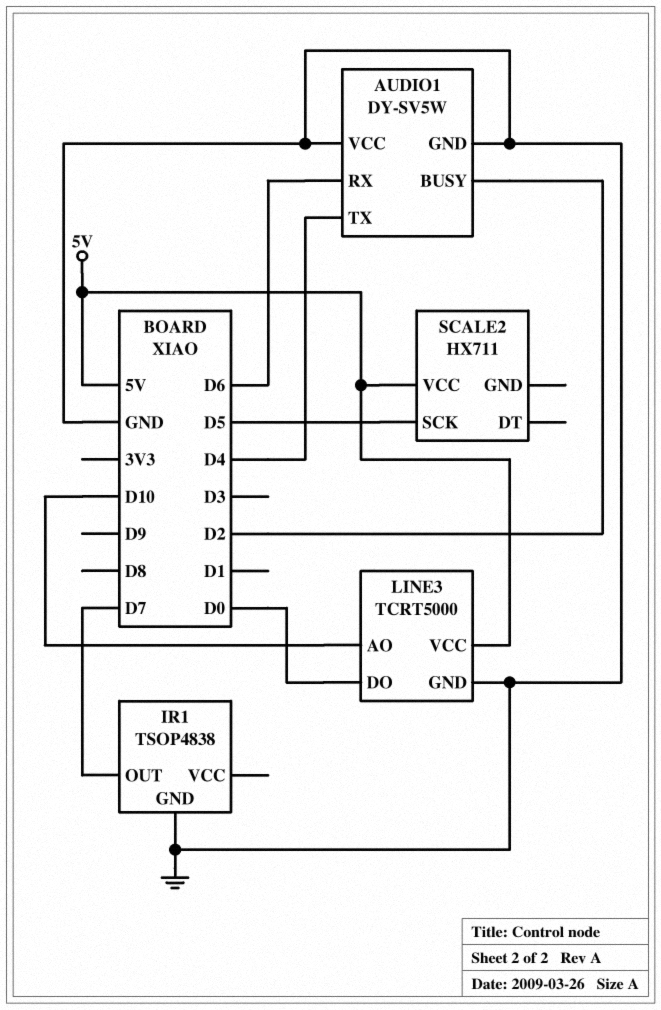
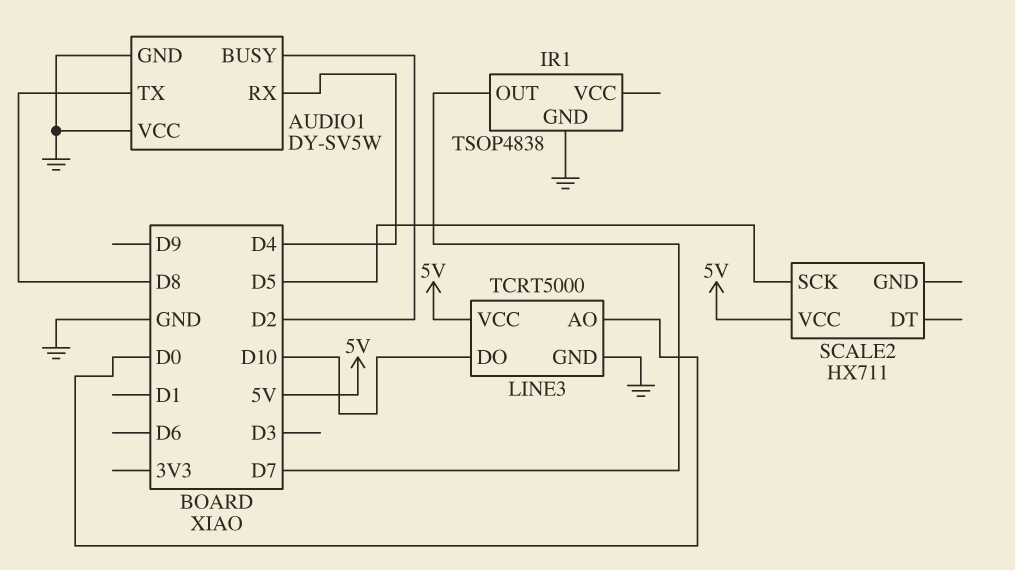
AUDIO1 pin RX: D6 -> D4
AUDIO1 pin TX: D4 -> D8
LINE3 pin AO: D10 -> D0
LINE3 pin DO: D0 -> D10

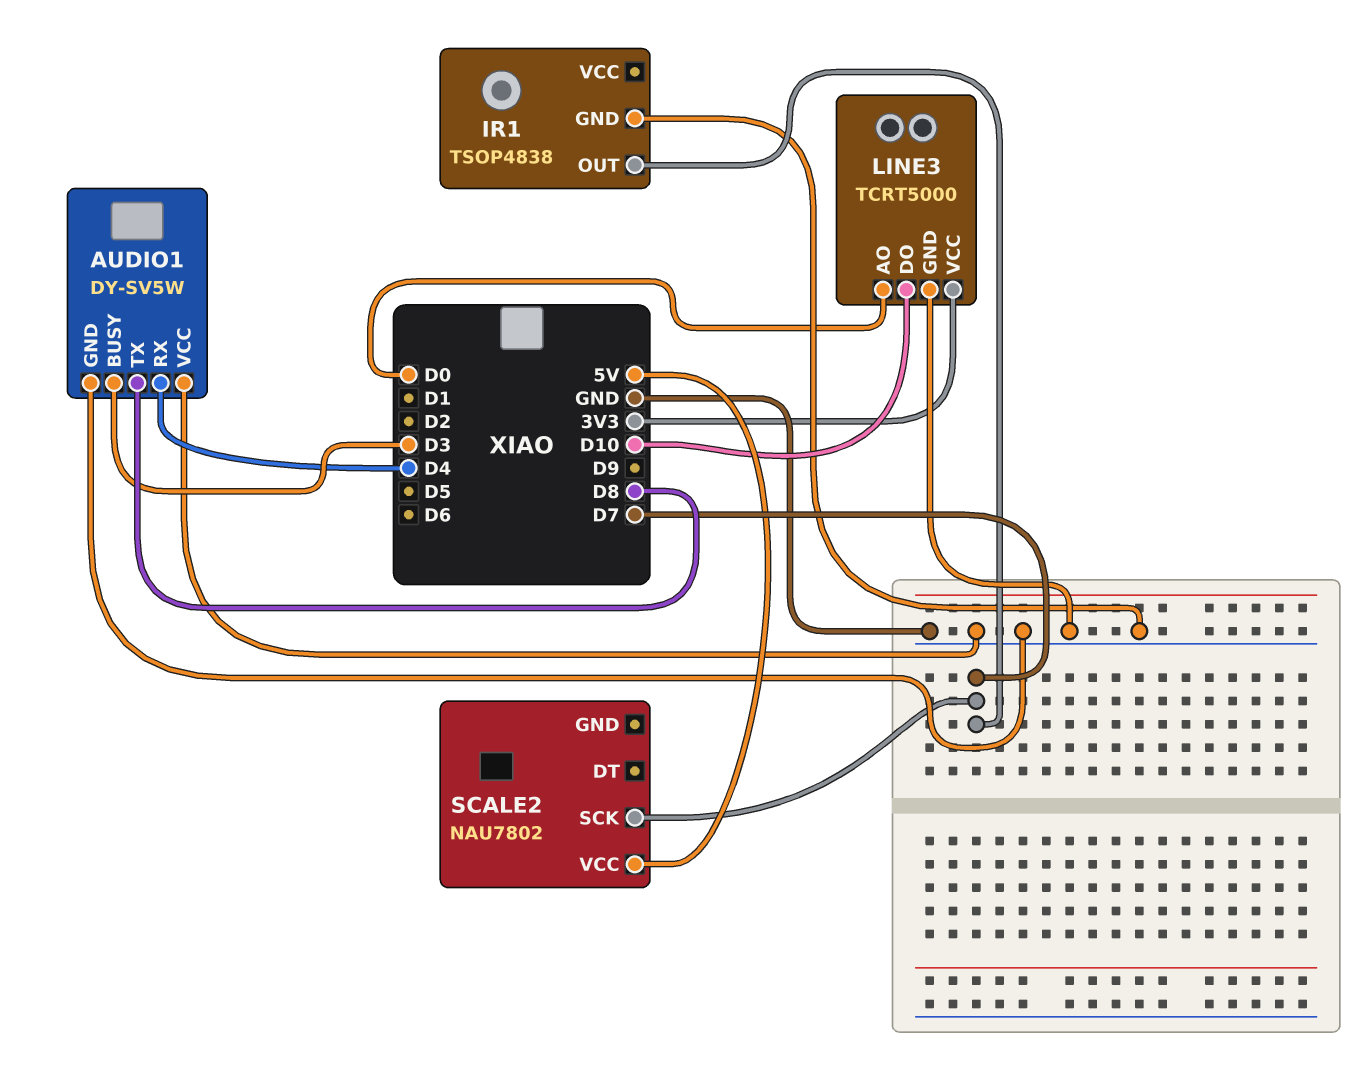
AUDIO1 pin BUSY: D2 -> D3
LINE3 pin VCC: 5V -> 3V3
SCALE2: HX711 -> NAU7802
SCALE2 pin SCK: D5 -> D7

